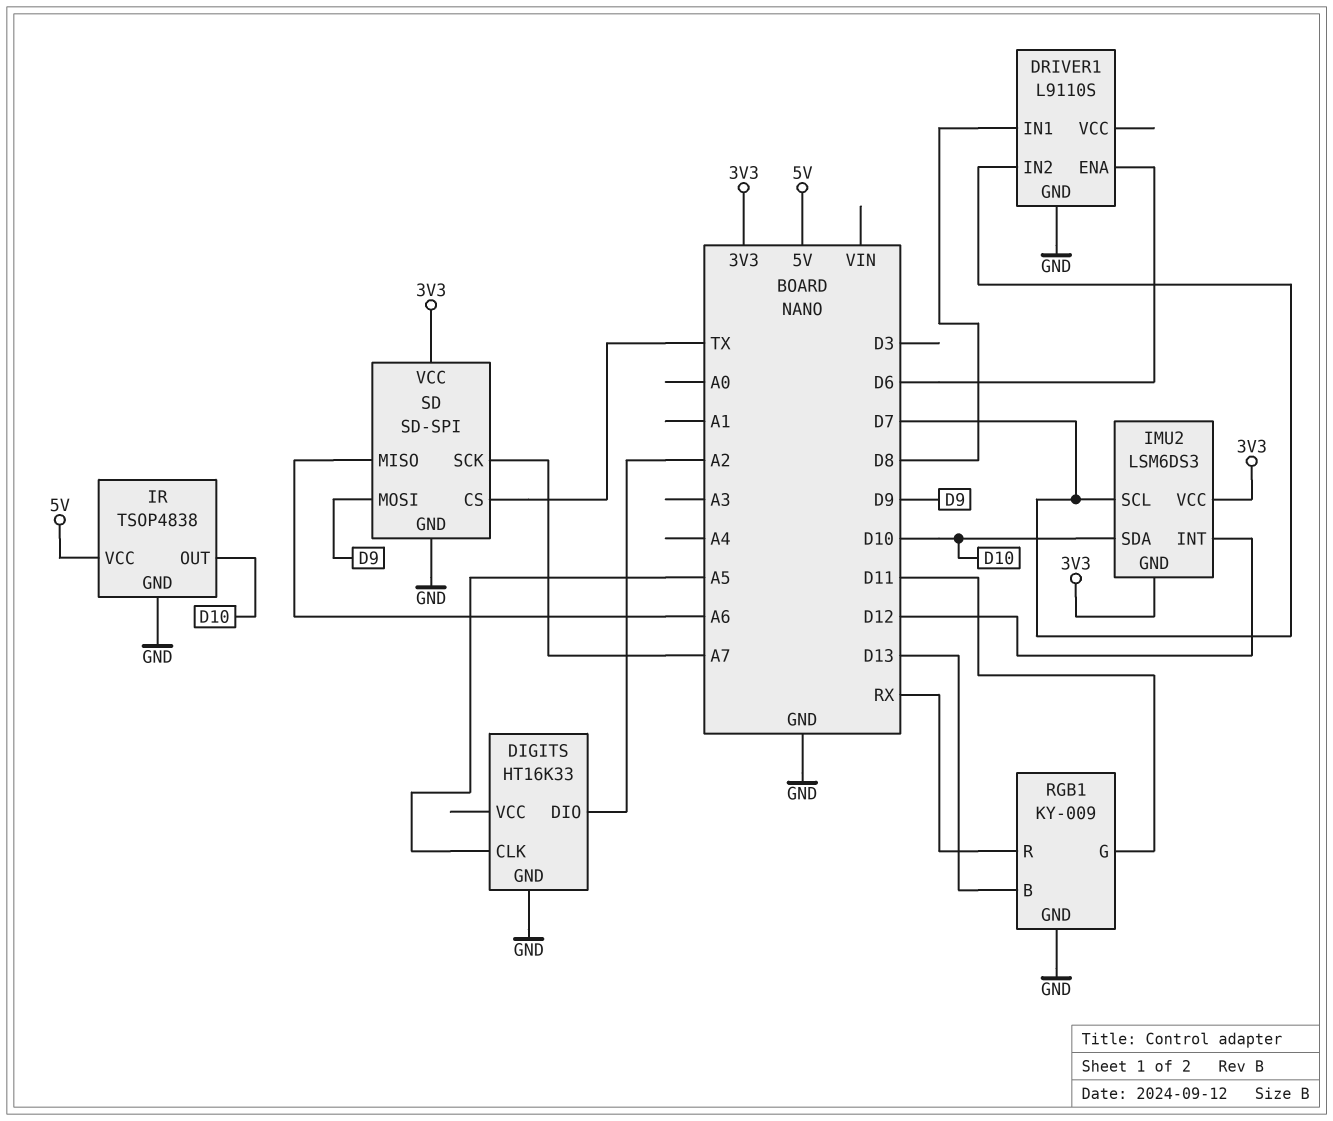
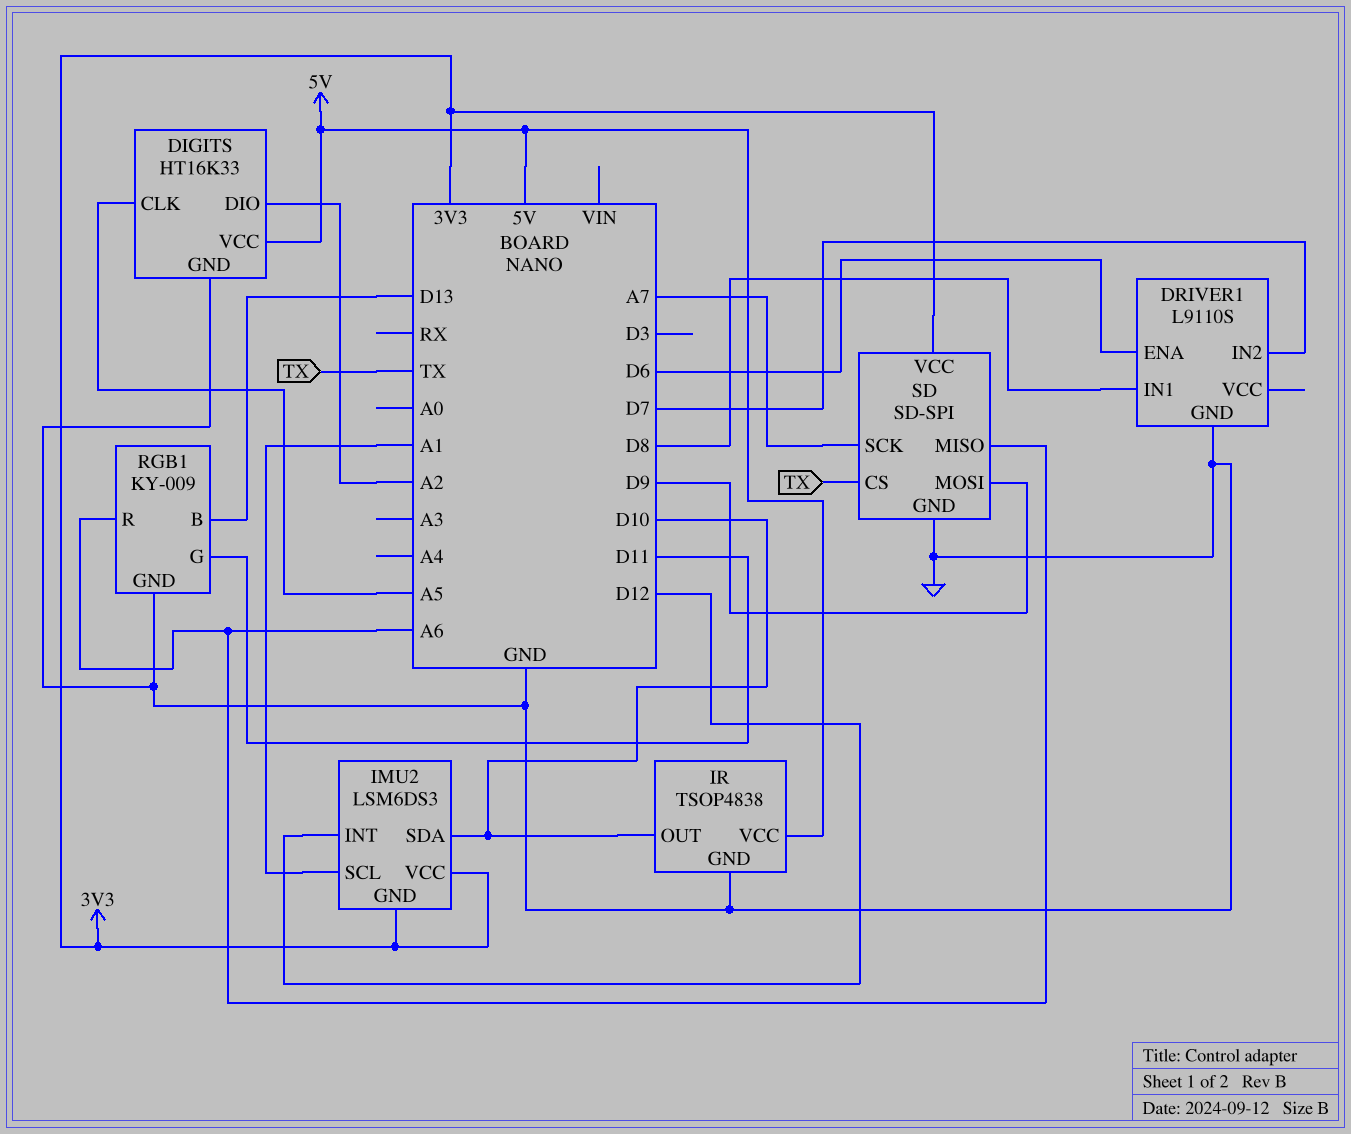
DIGITS pin VCC: none -> 5V
IMU2 pin SCL: D7 -> A1
RGB1 pin R: RX -> A6

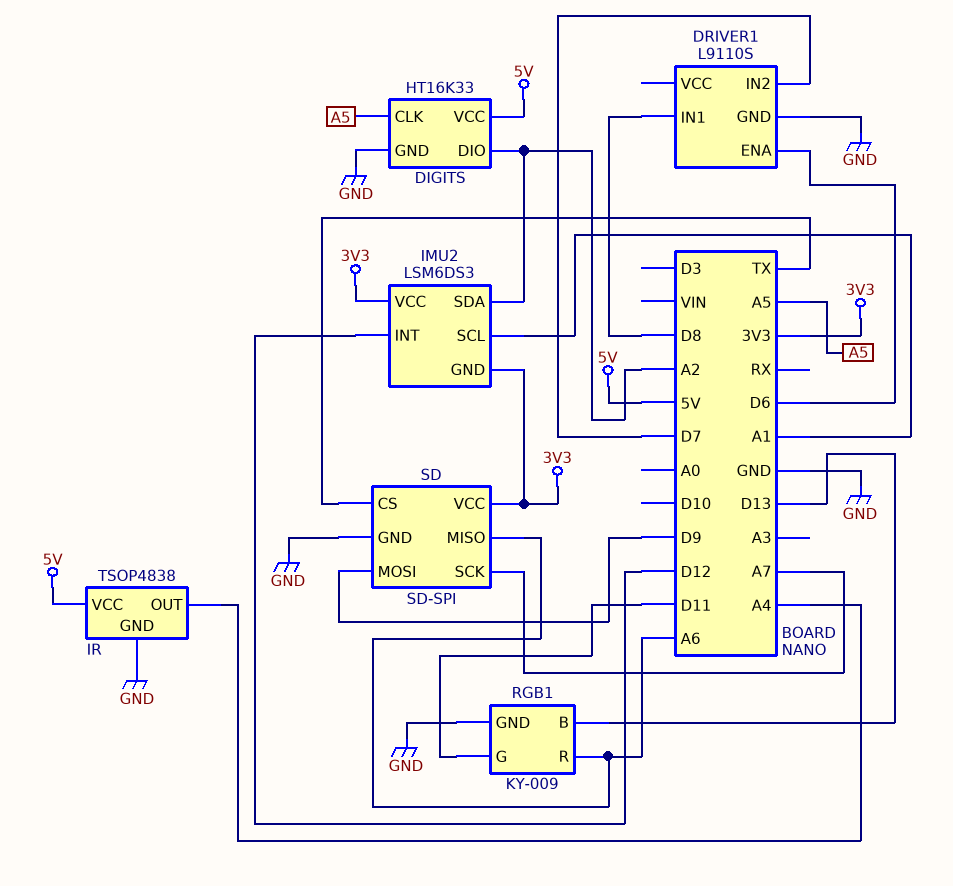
IMU2 pin SDA: D10 -> A2
IR pin OUT: D10 -> A4

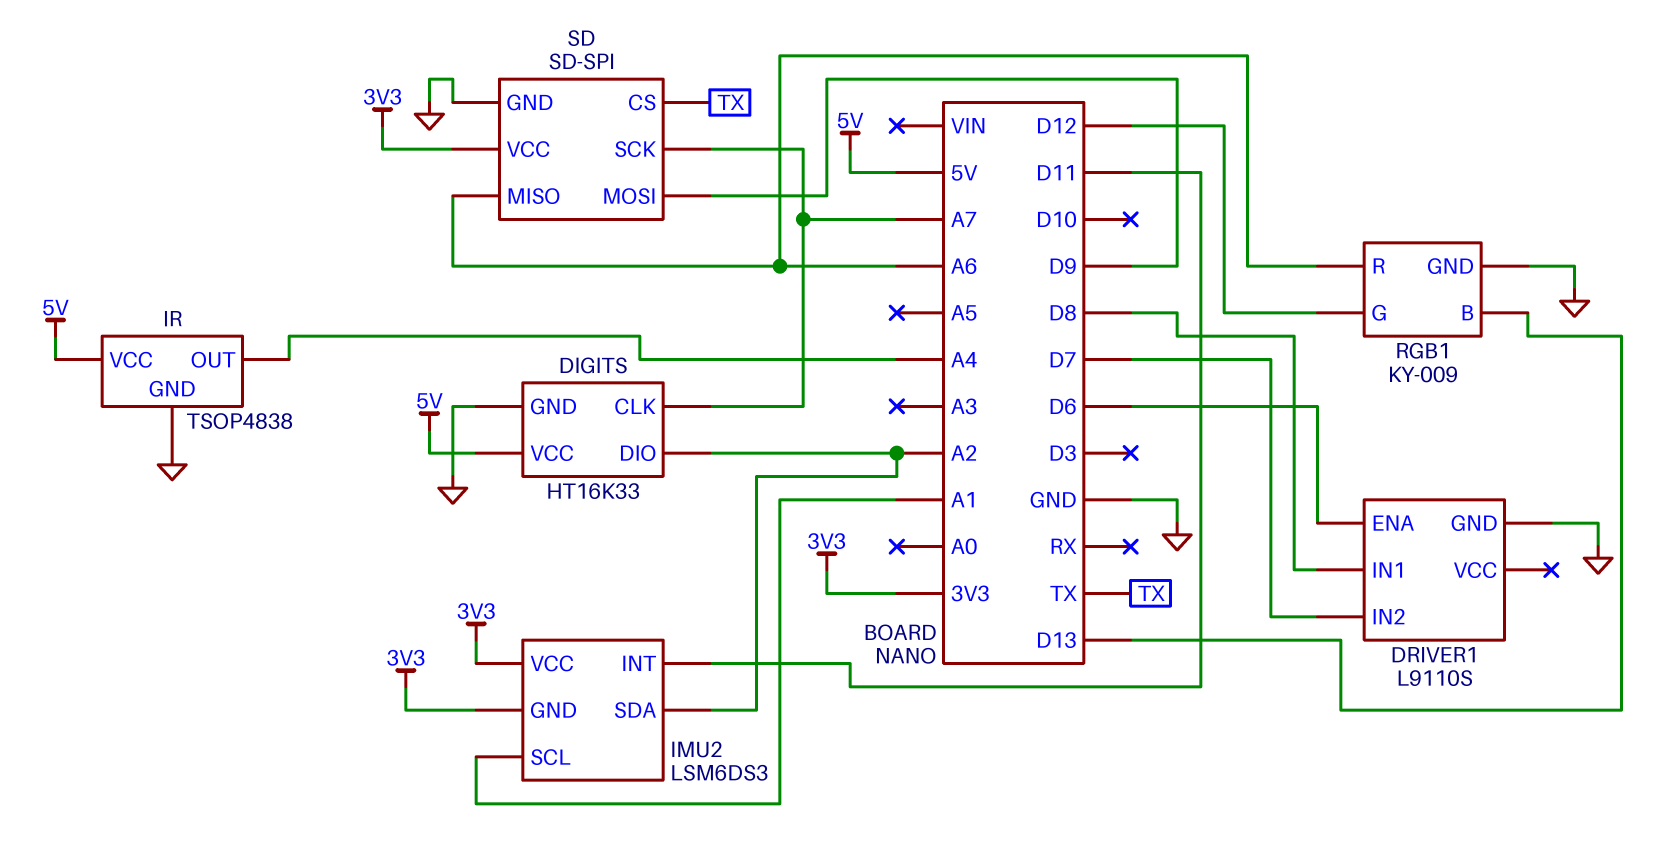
DIGITS pin CLK: A5 -> A7
IMU2 pin INT: D12 -> D11
RGB1 pin G: D11 -> D12

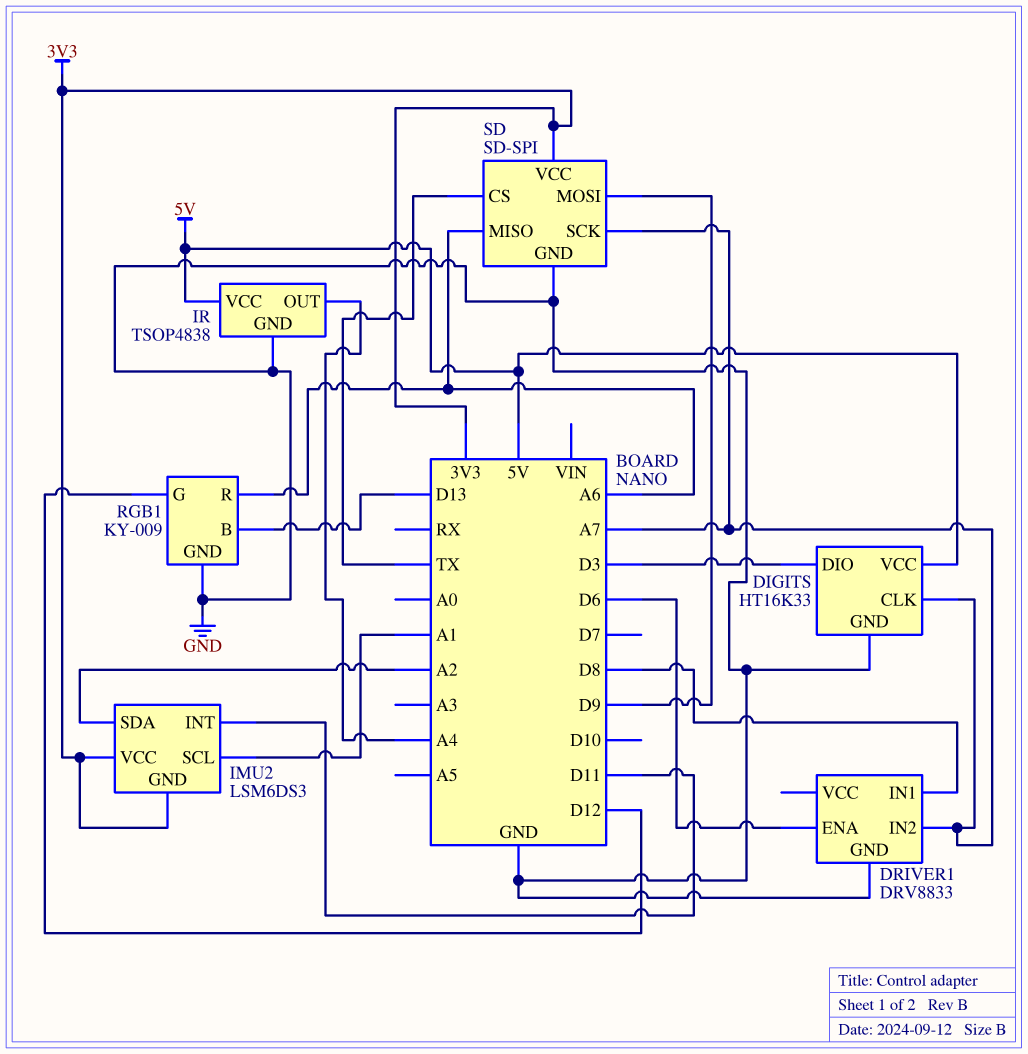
DIGITS pin DIO: A2 -> D3
DRIVER1: L9110S -> DRV8833
DRIVER1 pin IN2: D7 -> A7

